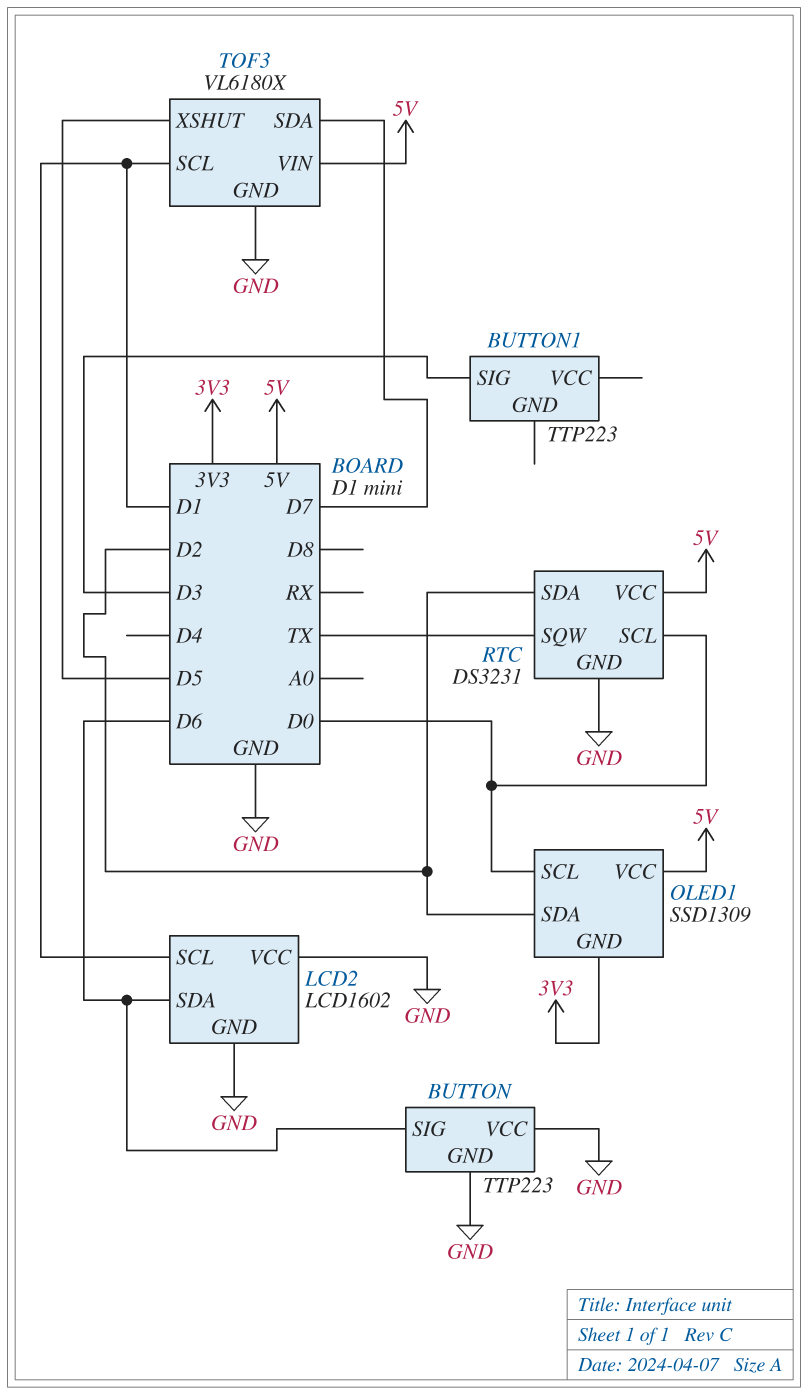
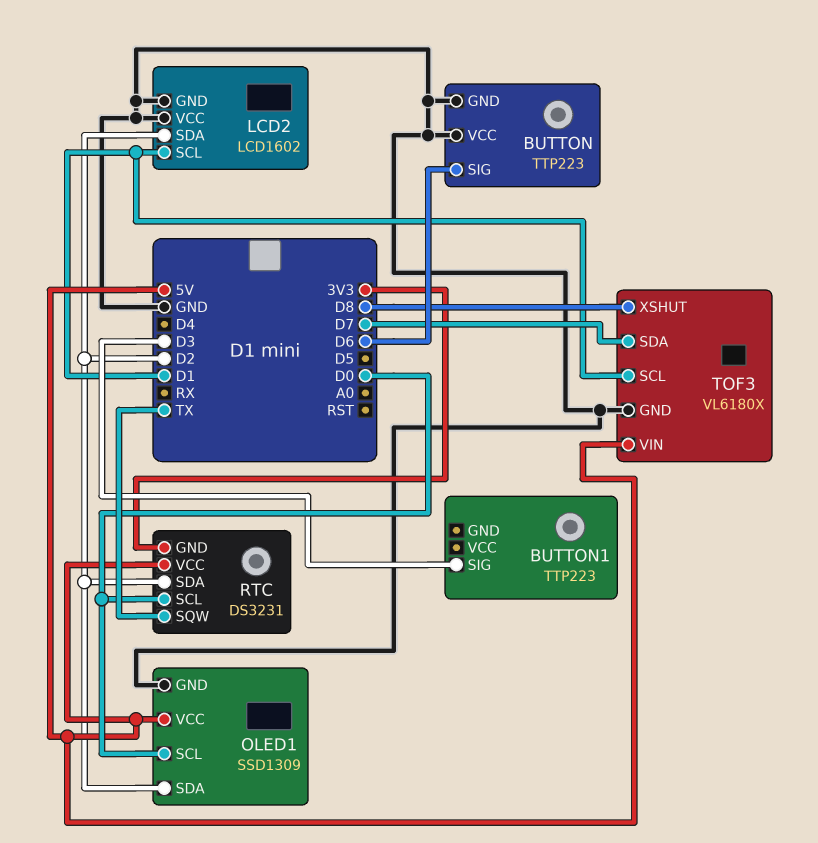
LCD2 pin SDA: D6 -> D2
OLED1 pin GND: 3V3 -> GND
RTC pin GND: GND -> 3V3
TOF3 pin XSHUT: D5 -> D8

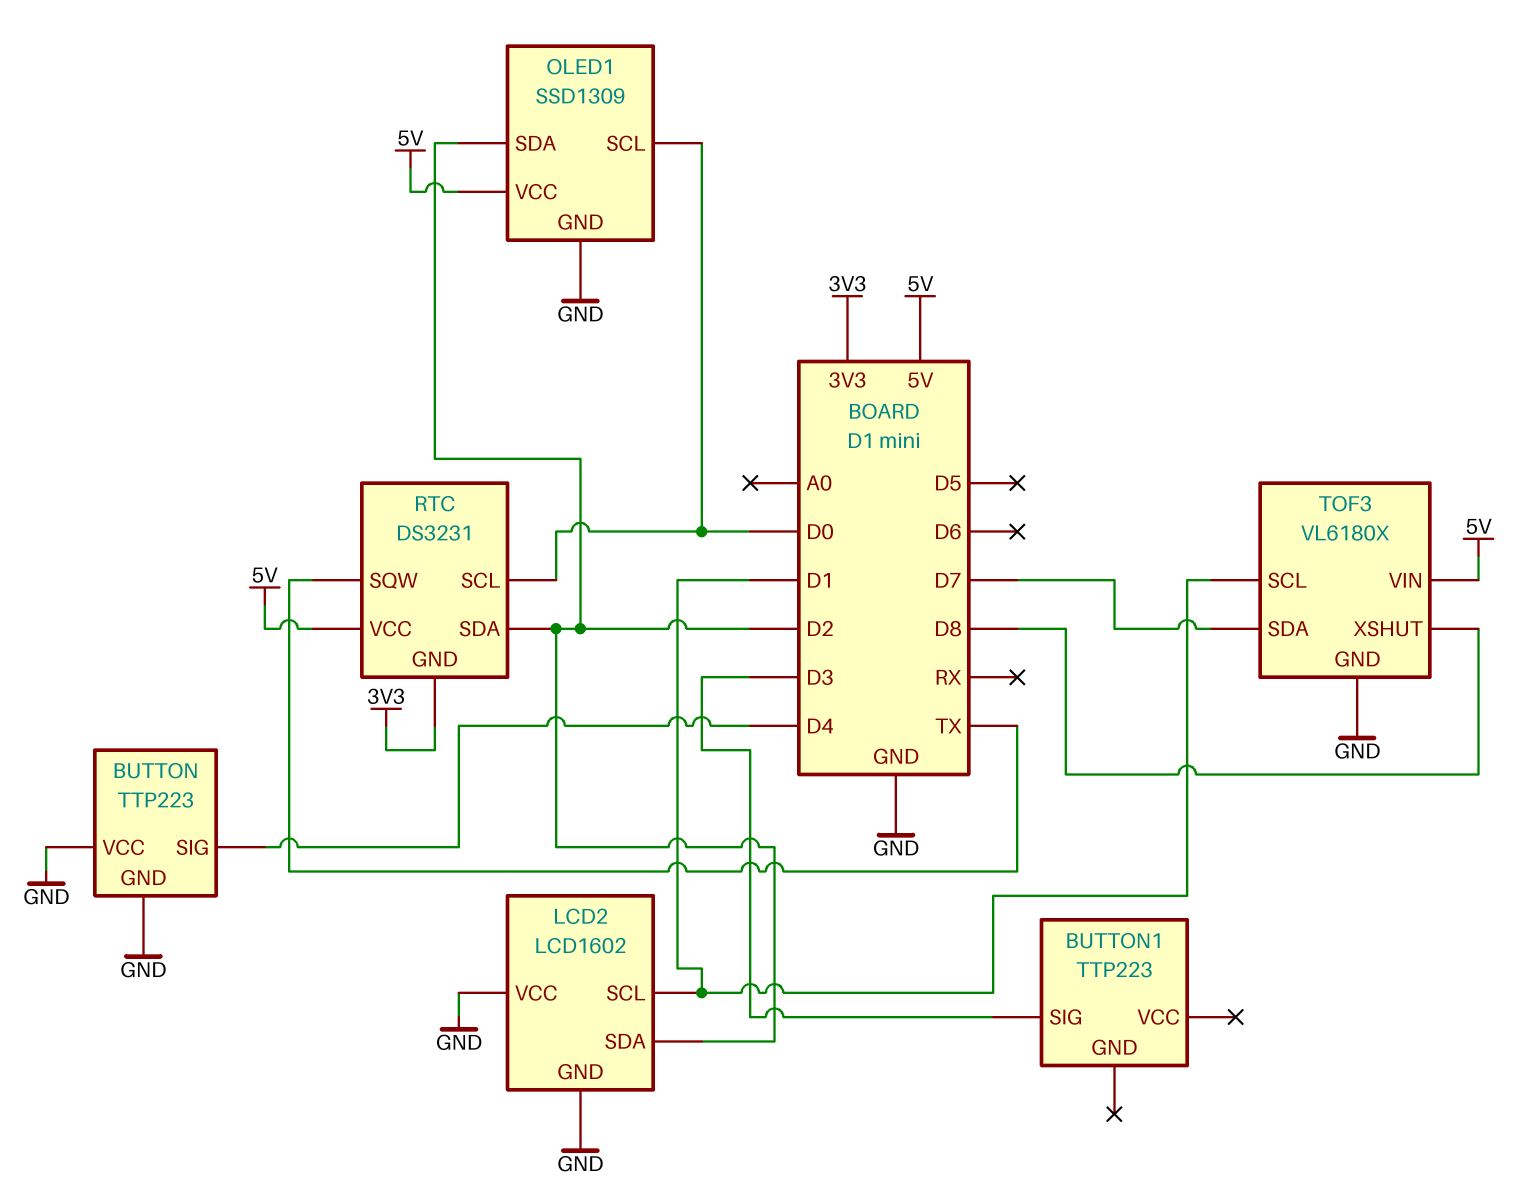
BUTTON pin SIG: D6 -> D4

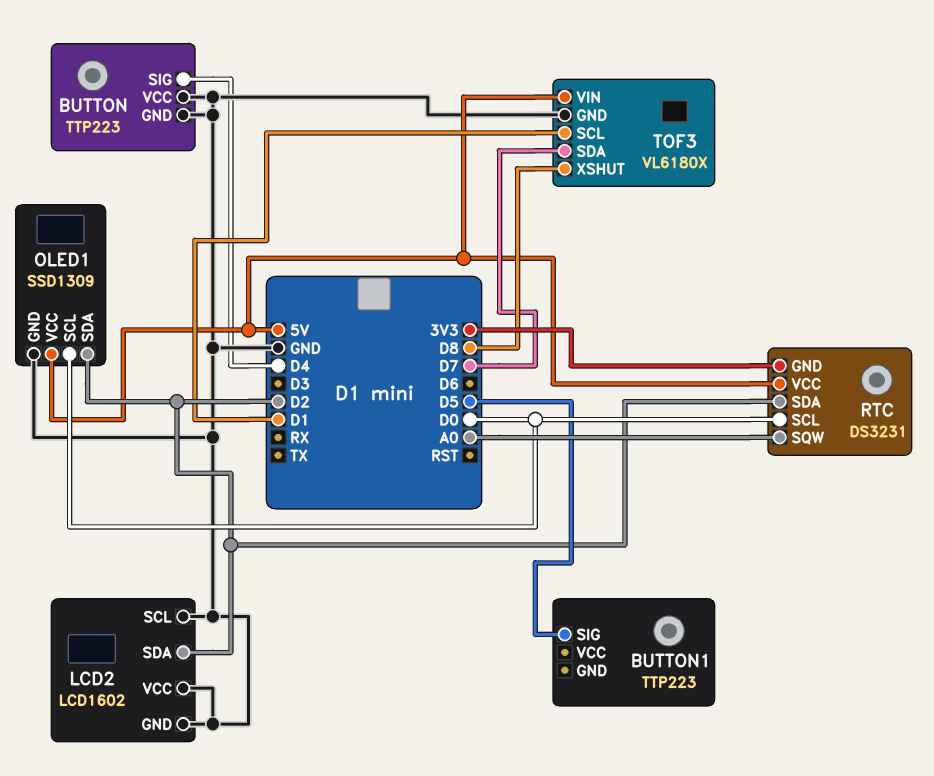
BUTTON1 pin SIG: D3 -> D5
LCD2 pin SCL: D1 -> GND
RTC pin SQW: TX -> A0

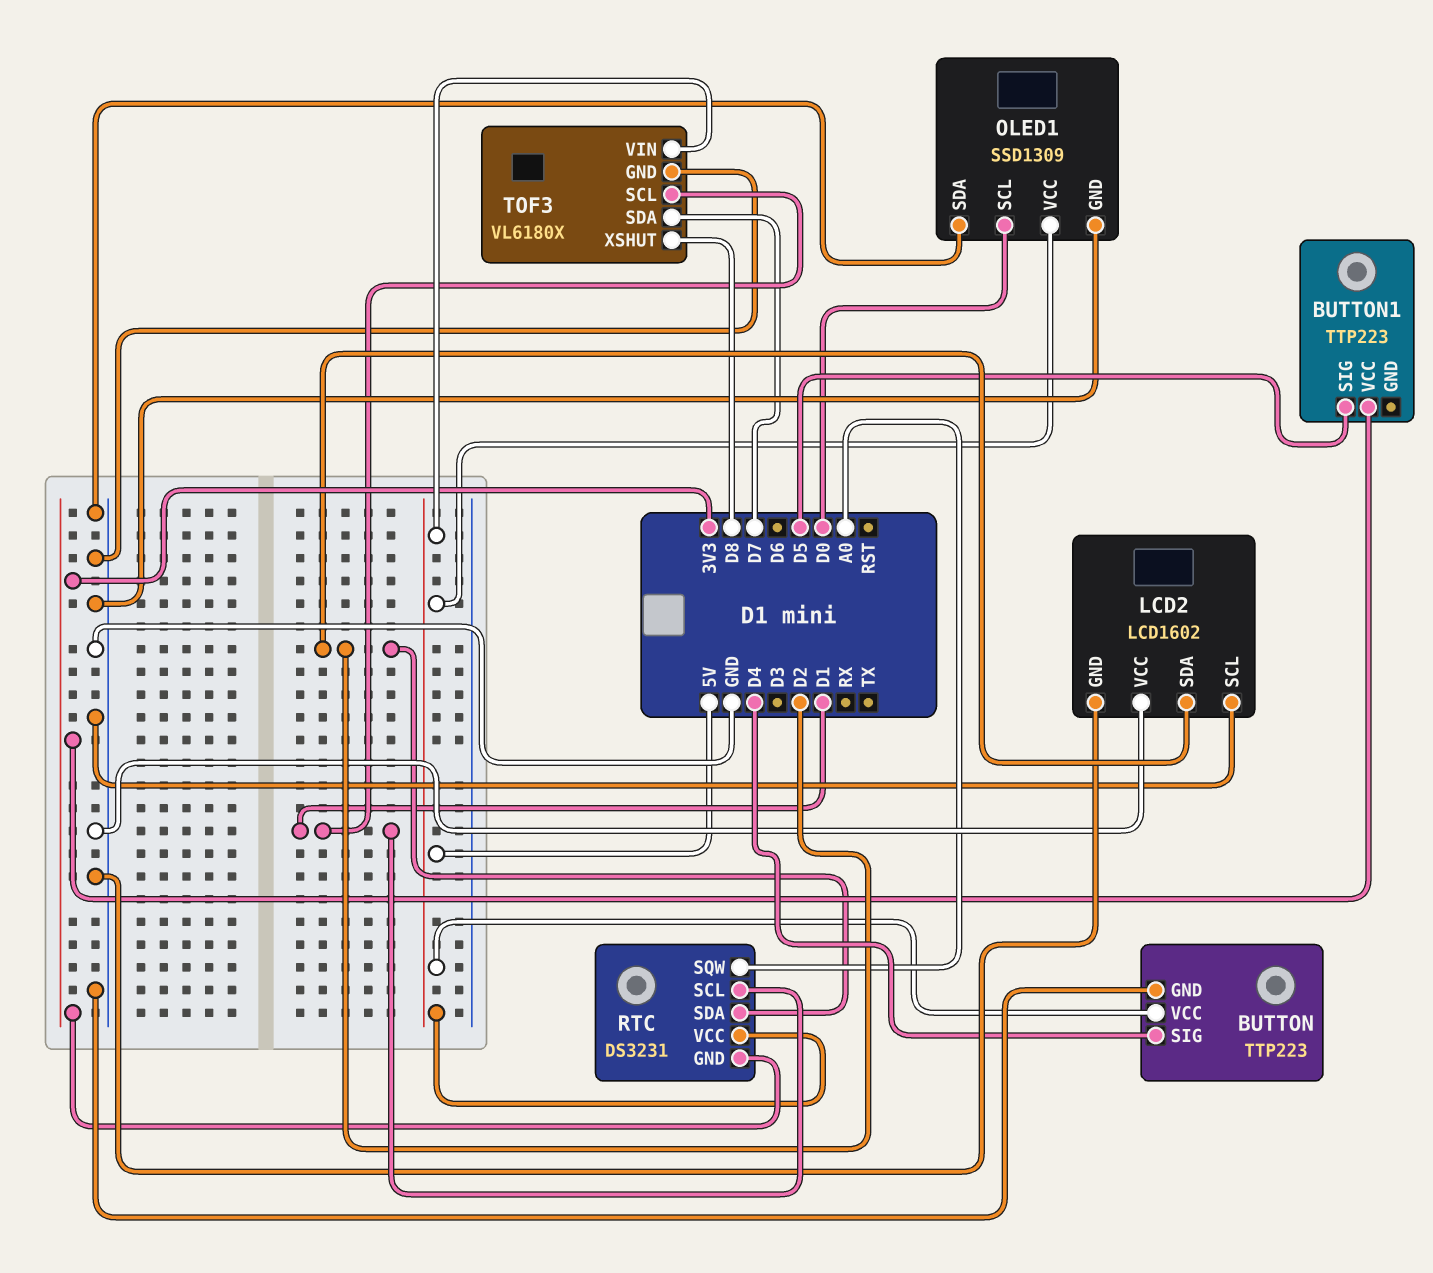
BUTTON pin VCC: GND -> 5V
BUTTON1 pin VCC: none -> 3V3
OLED1 pin SDA: D2 -> GND
RTC pin SCL: D0 -> D1

